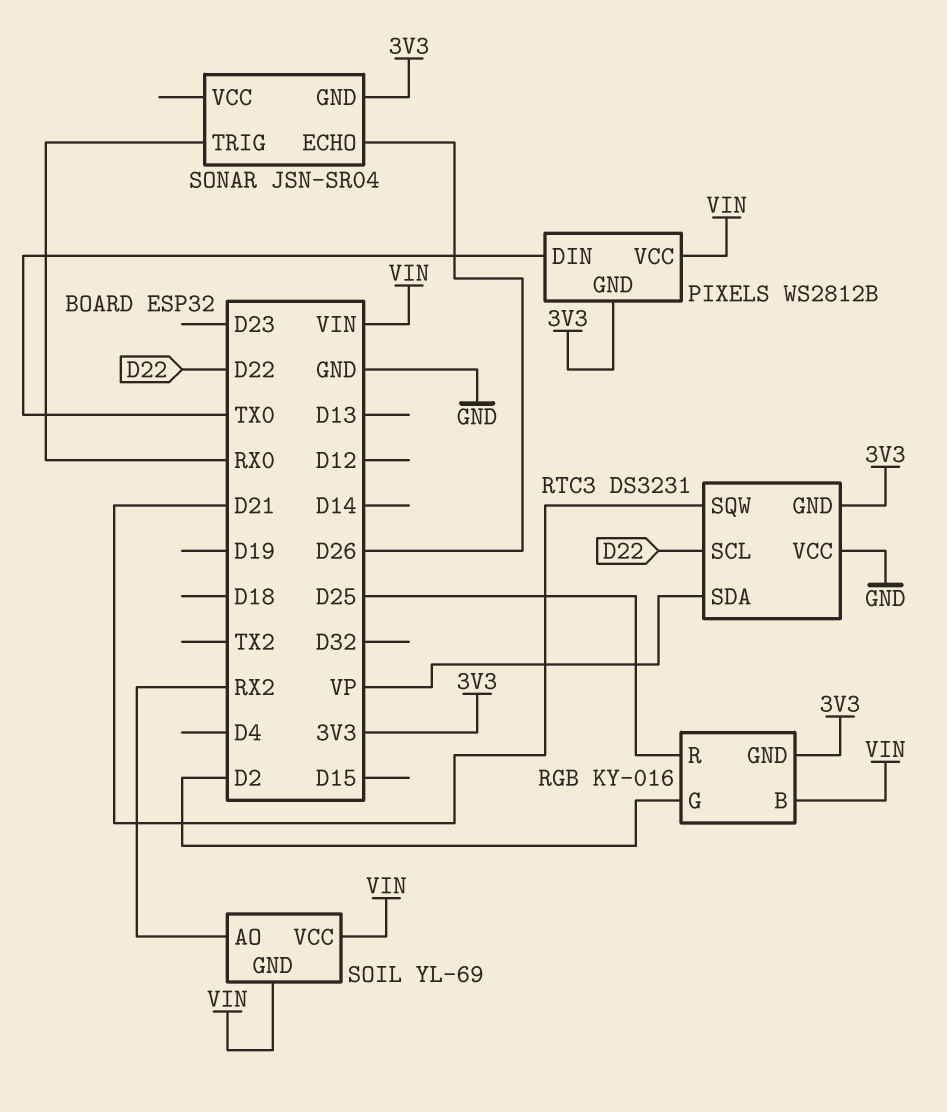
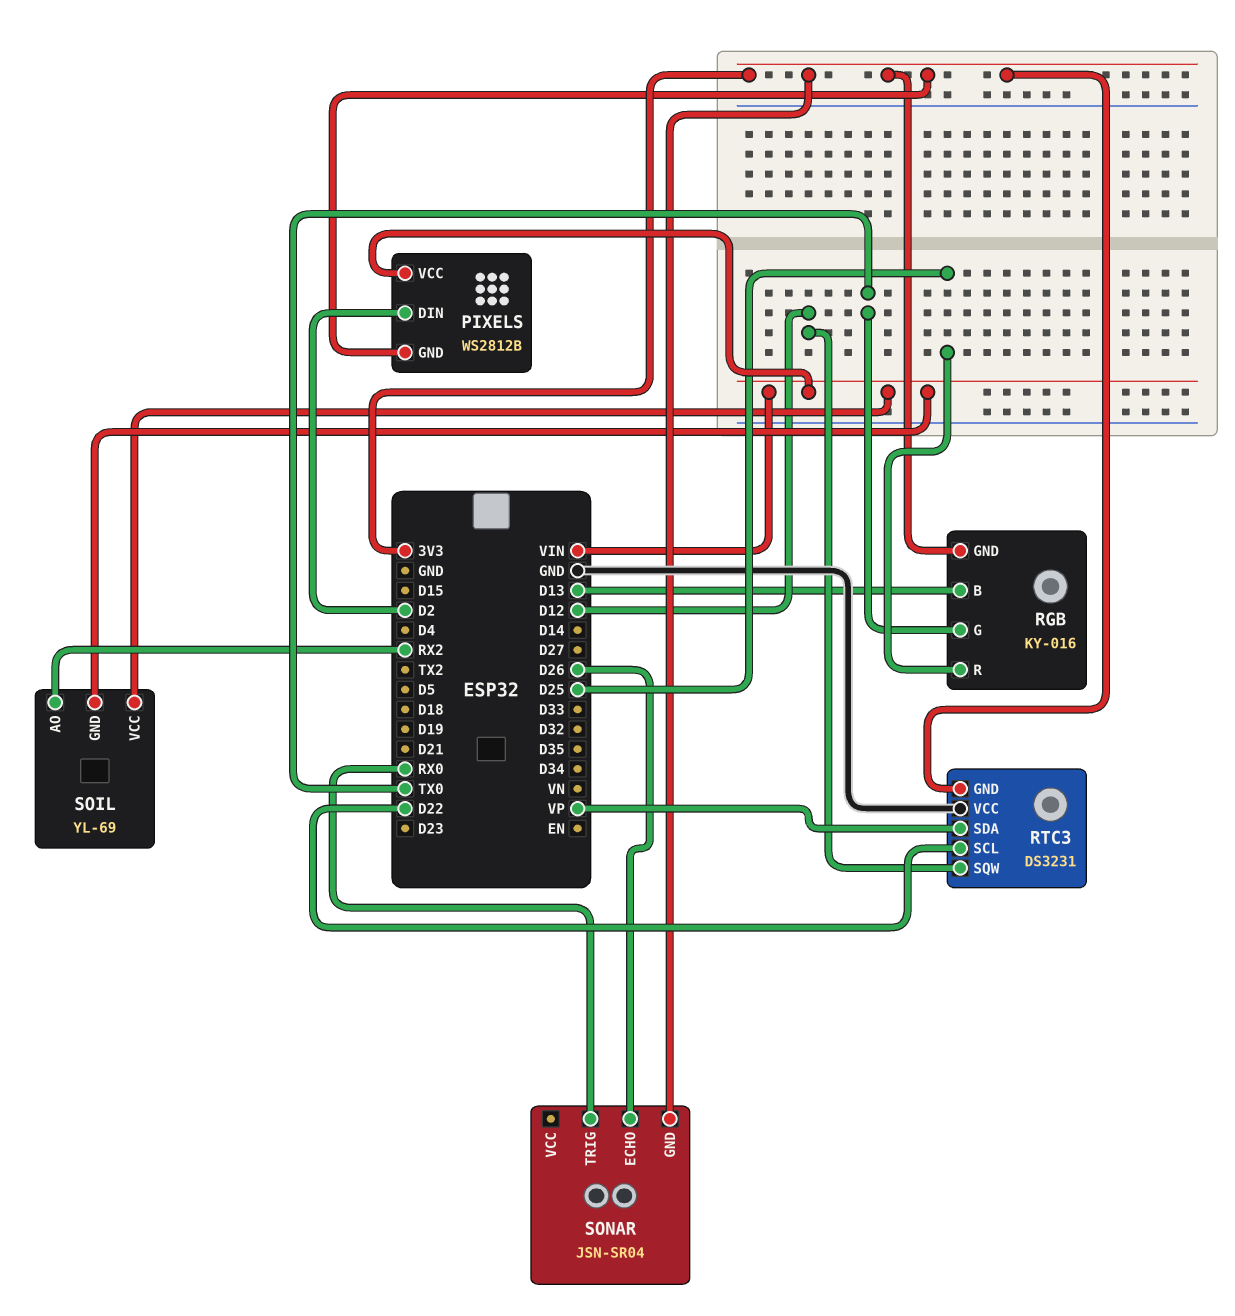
PIXELS pin DIN: TX0 -> D2
RGB pin B: VIN -> D13
RGB pin G: D2 -> TX0
RTC3 pin SQW: D21 -> D12

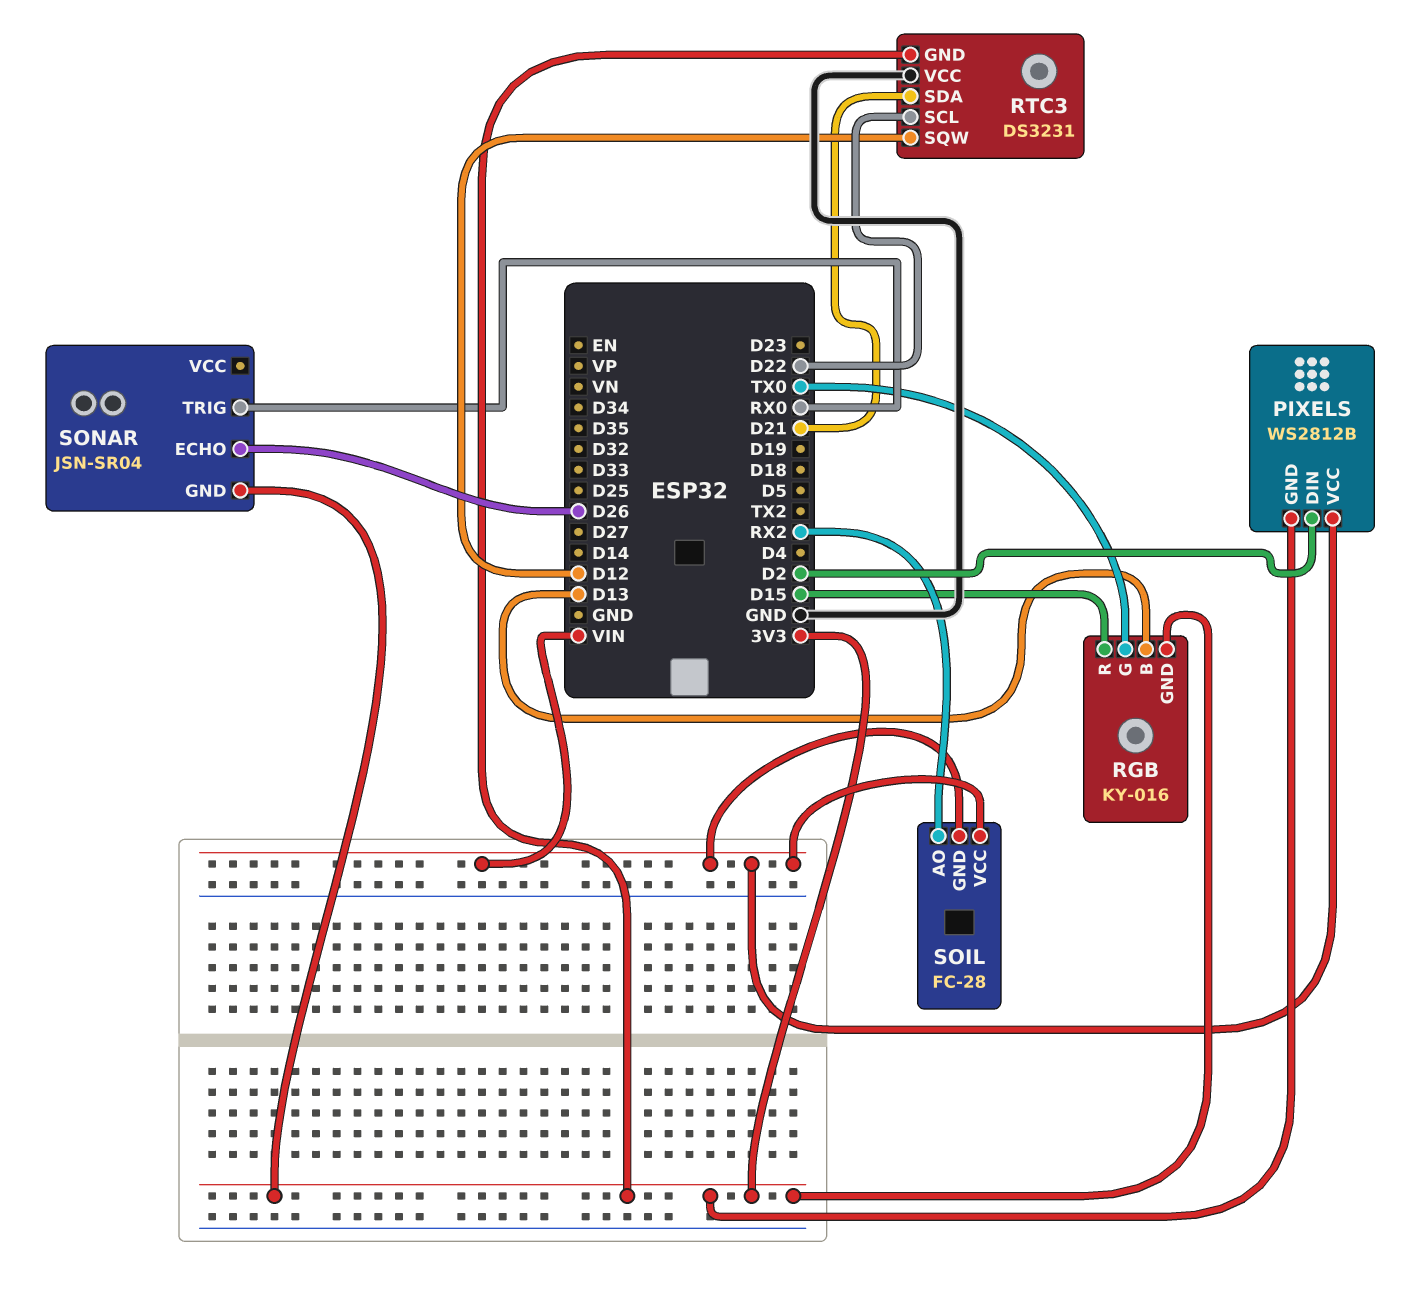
RGB pin R: D25 -> D15
RTC3 pin SDA: VP -> D21
SOIL: YL-69 -> FC-28

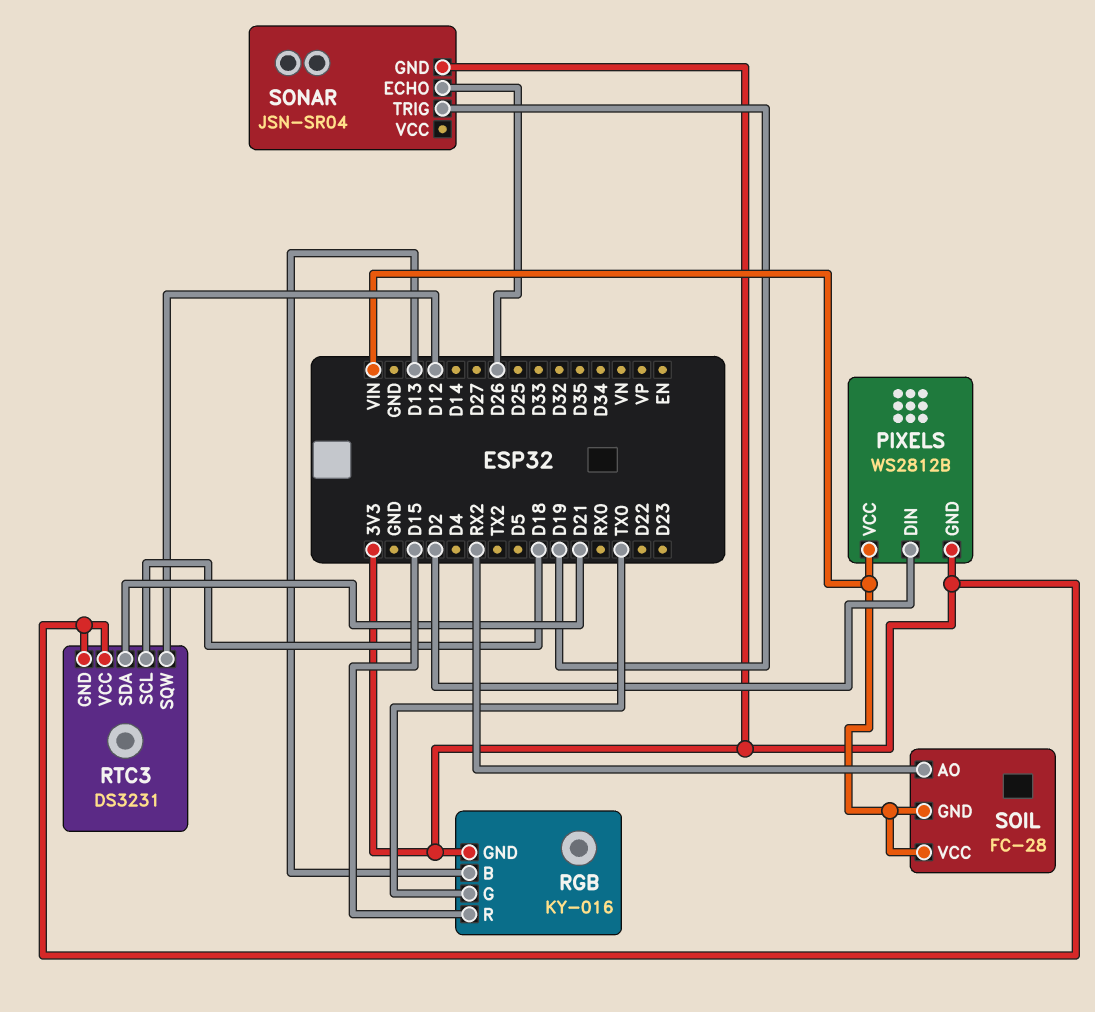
RTC3 pin SCL: D22 -> D18
RTC3 pin VCC: GND -> 3V3
SONAR pin TRIG: RX0 -> D19

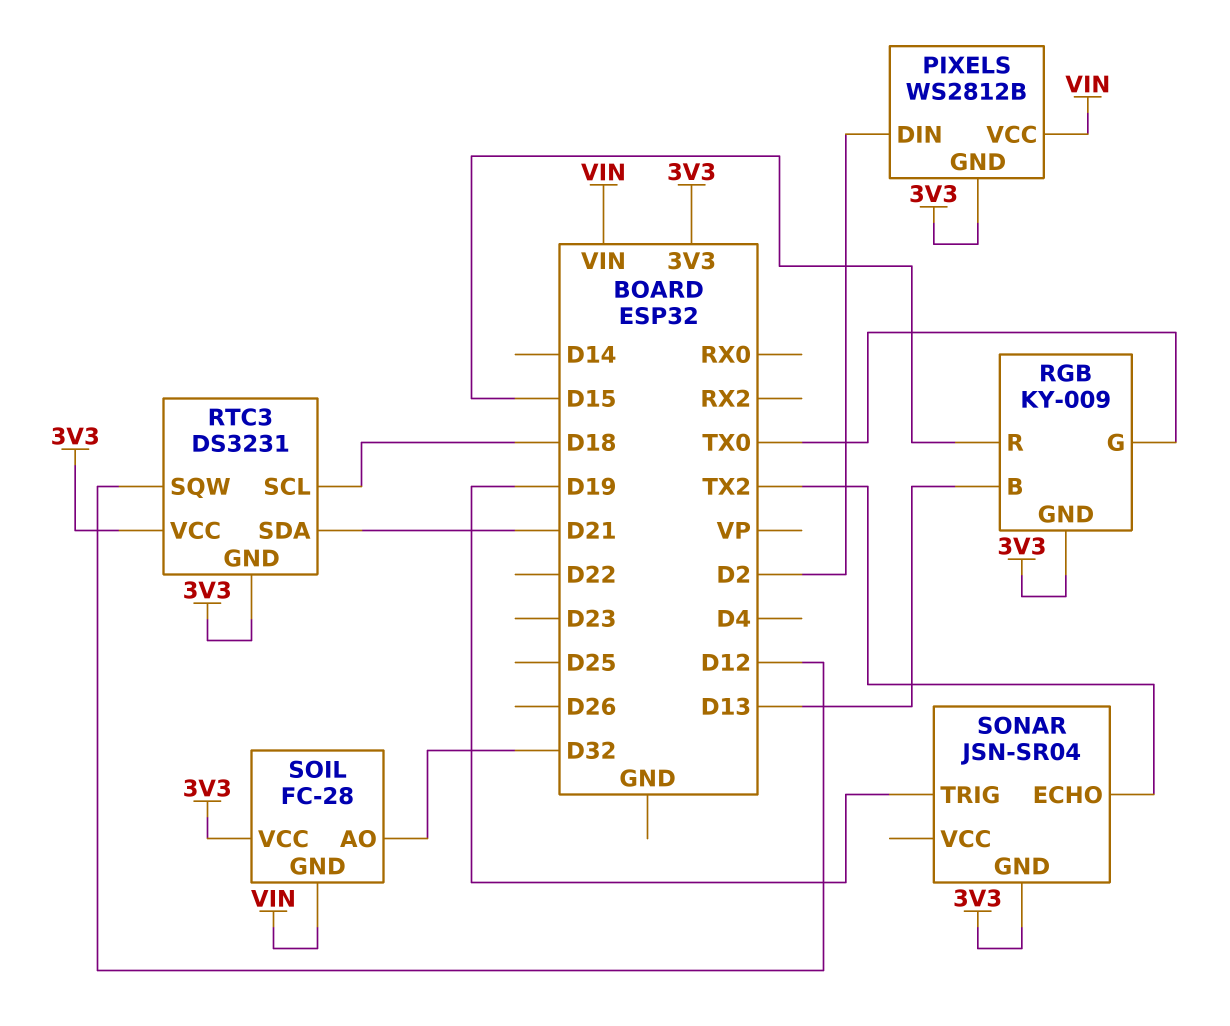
RGB: KY-016 -> KY-009
SOIL pin AO: RX2 -> D32
SOIL pin VCC: VIN -> 3V3
SONAR pin ECHO: D26 -> TX2

